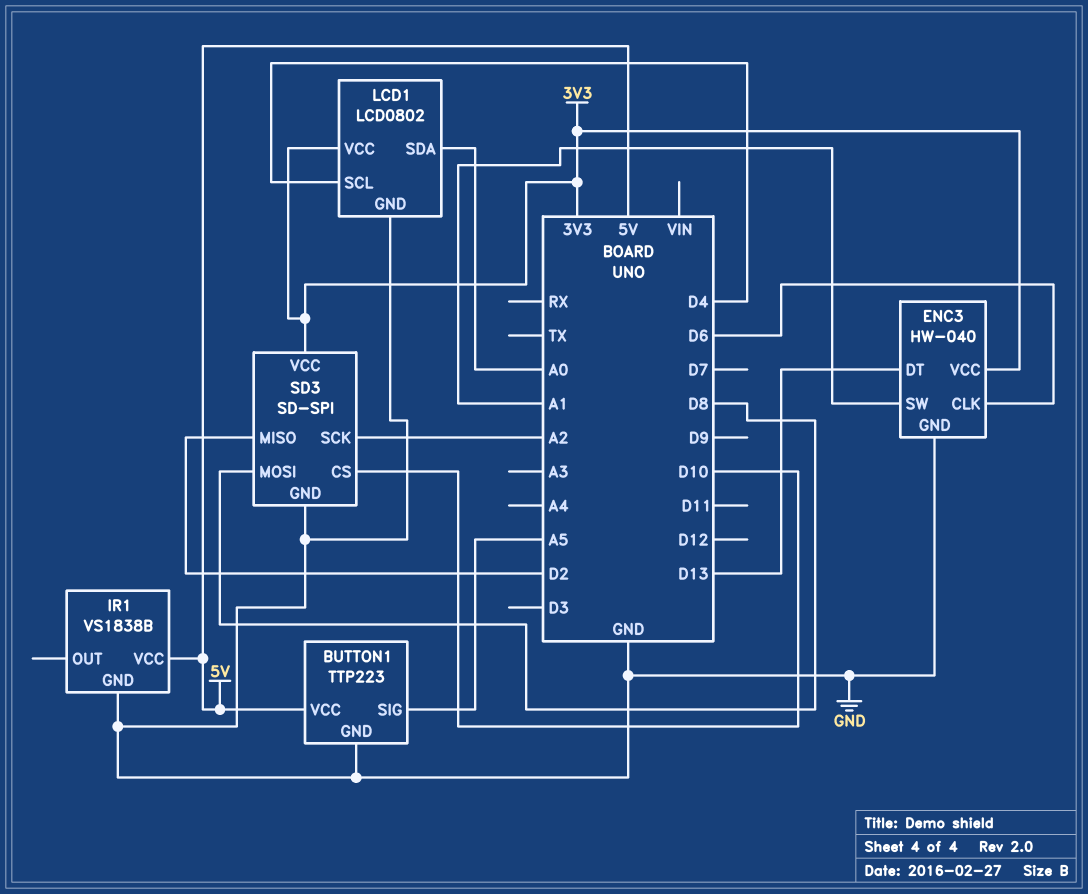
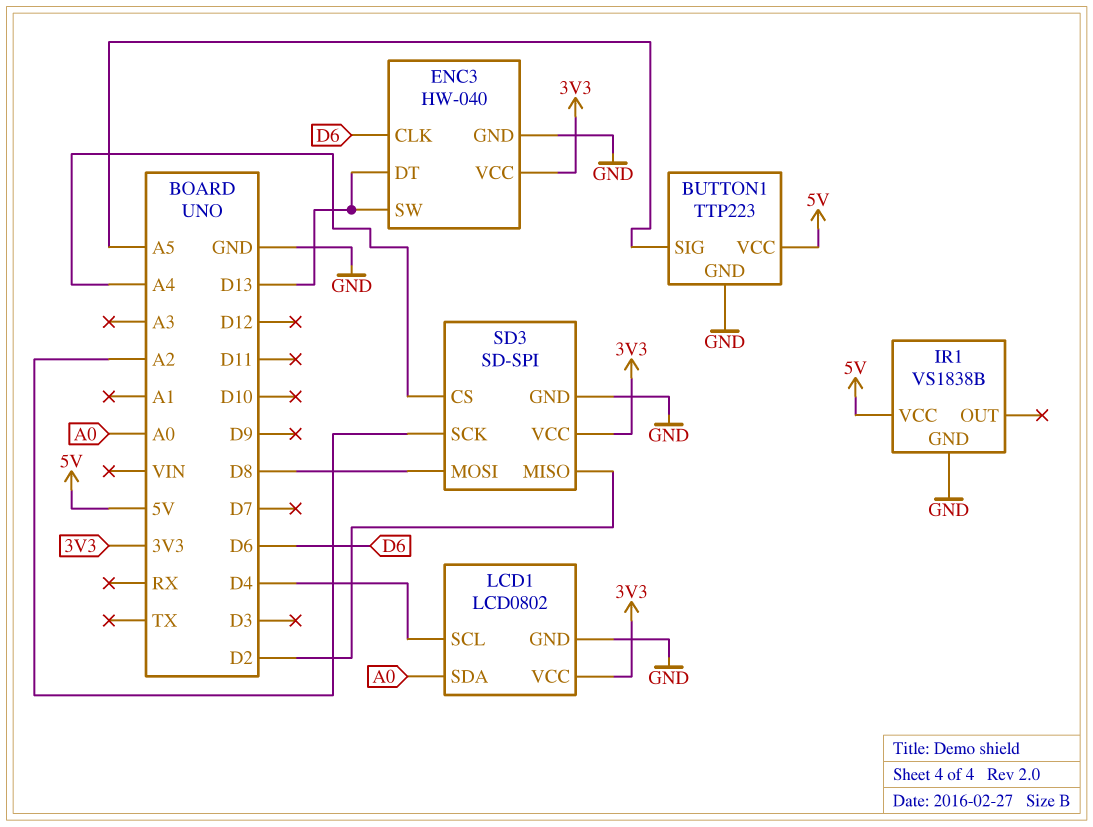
ENC3 pin SW: A1 -> D13
SD3 pin CS: D10 -> A4

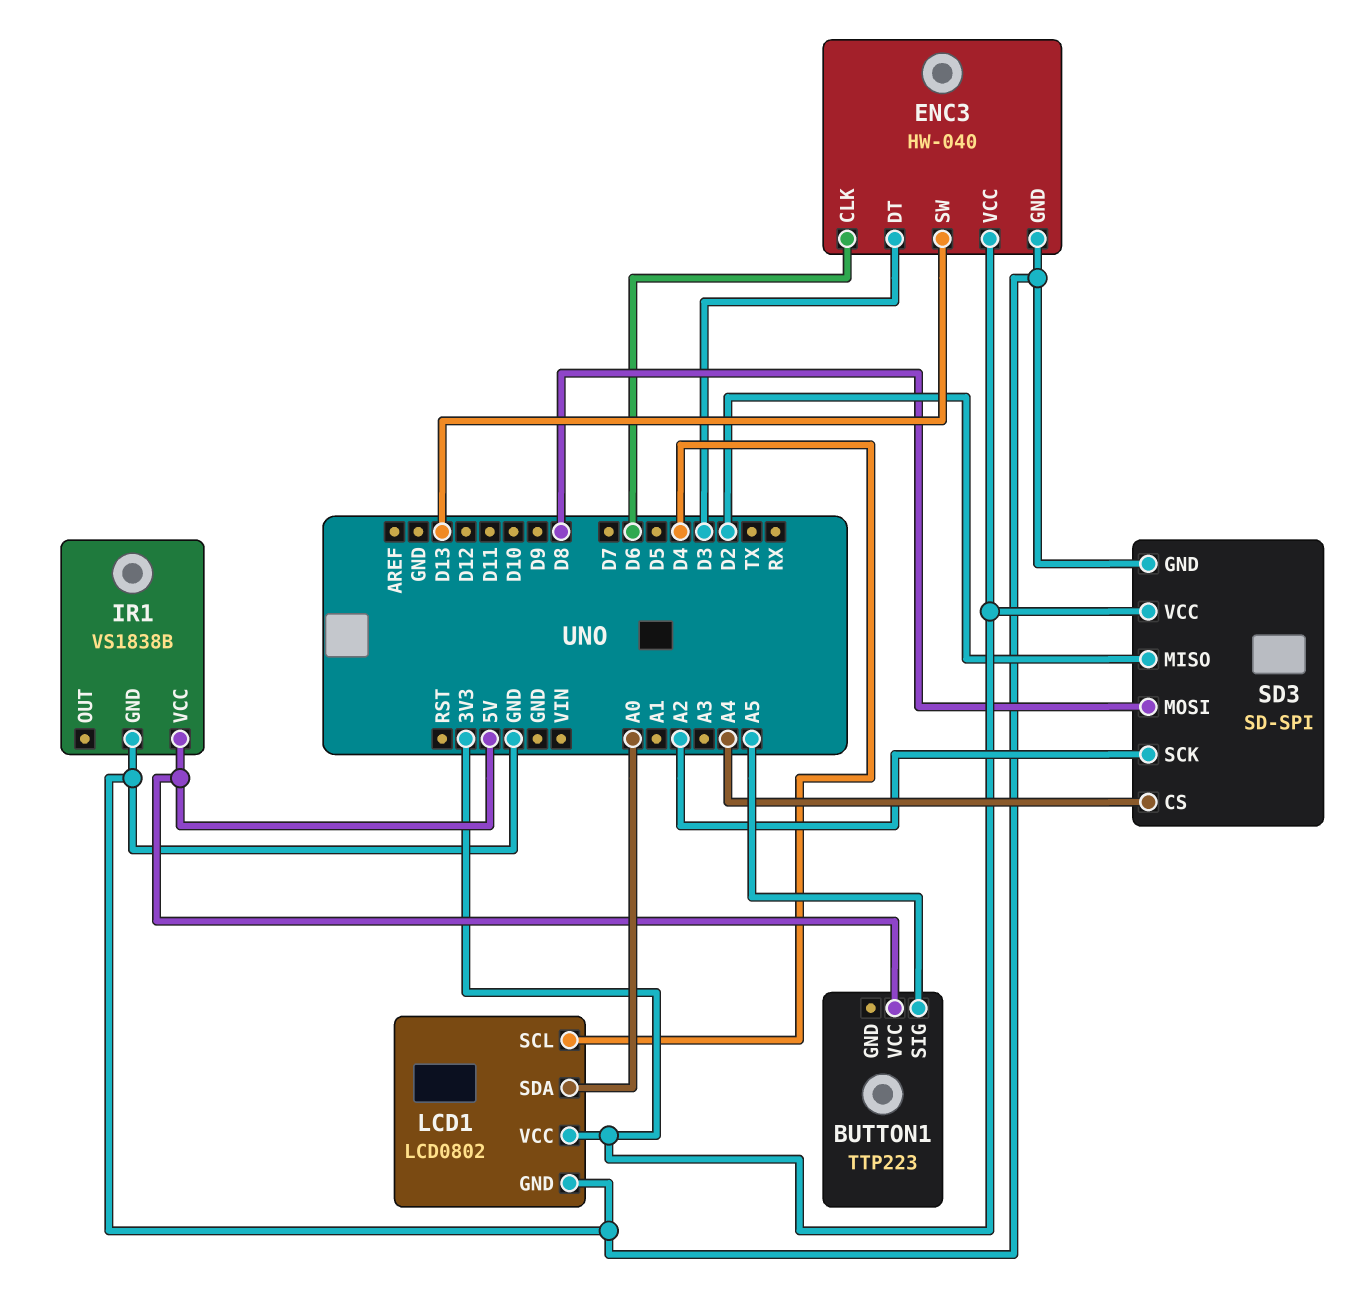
BUTTON1 pin GND: GND -> none
ENC3 pin DT: D13 -> D3

